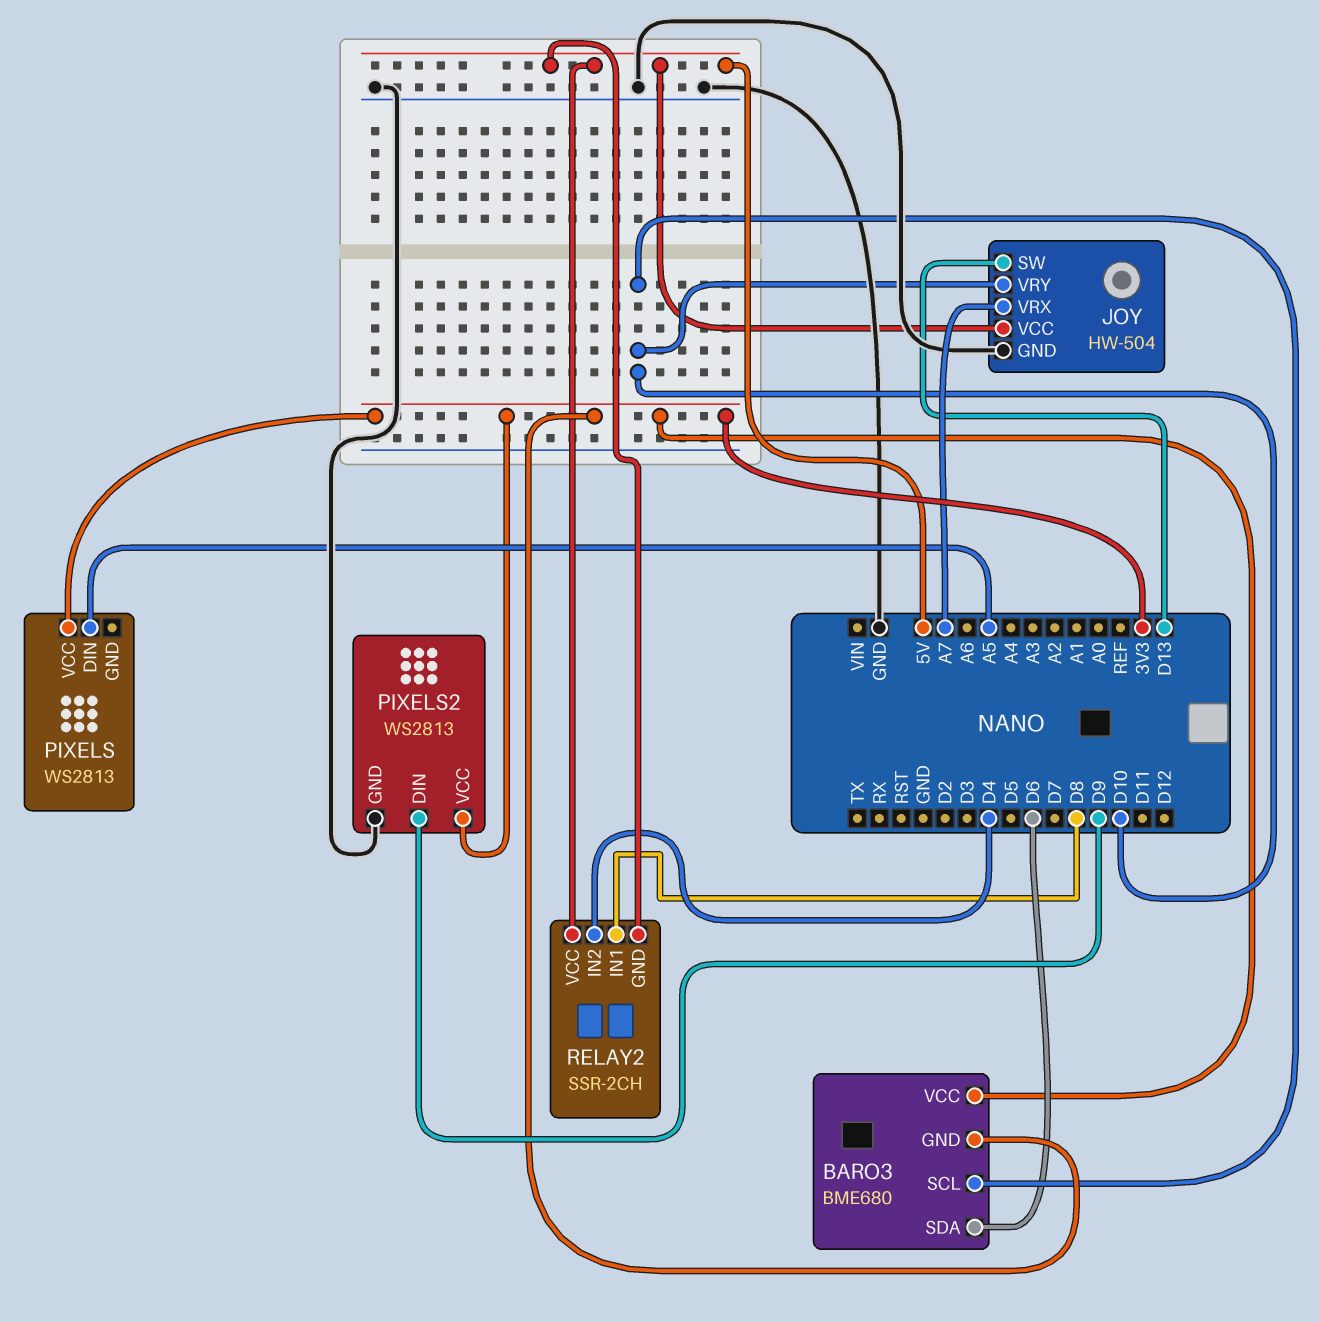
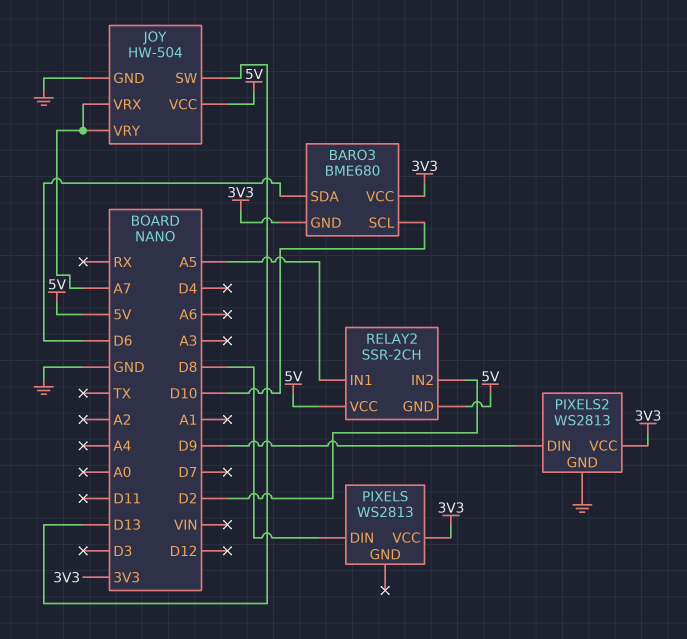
JOY pin VRY: D10 -> A7
PIXELS pin DIN: A5 -> D8
RELAY2 pin IN1: D8 -> A5
RELAY2 pin IN2: D4 -> D2

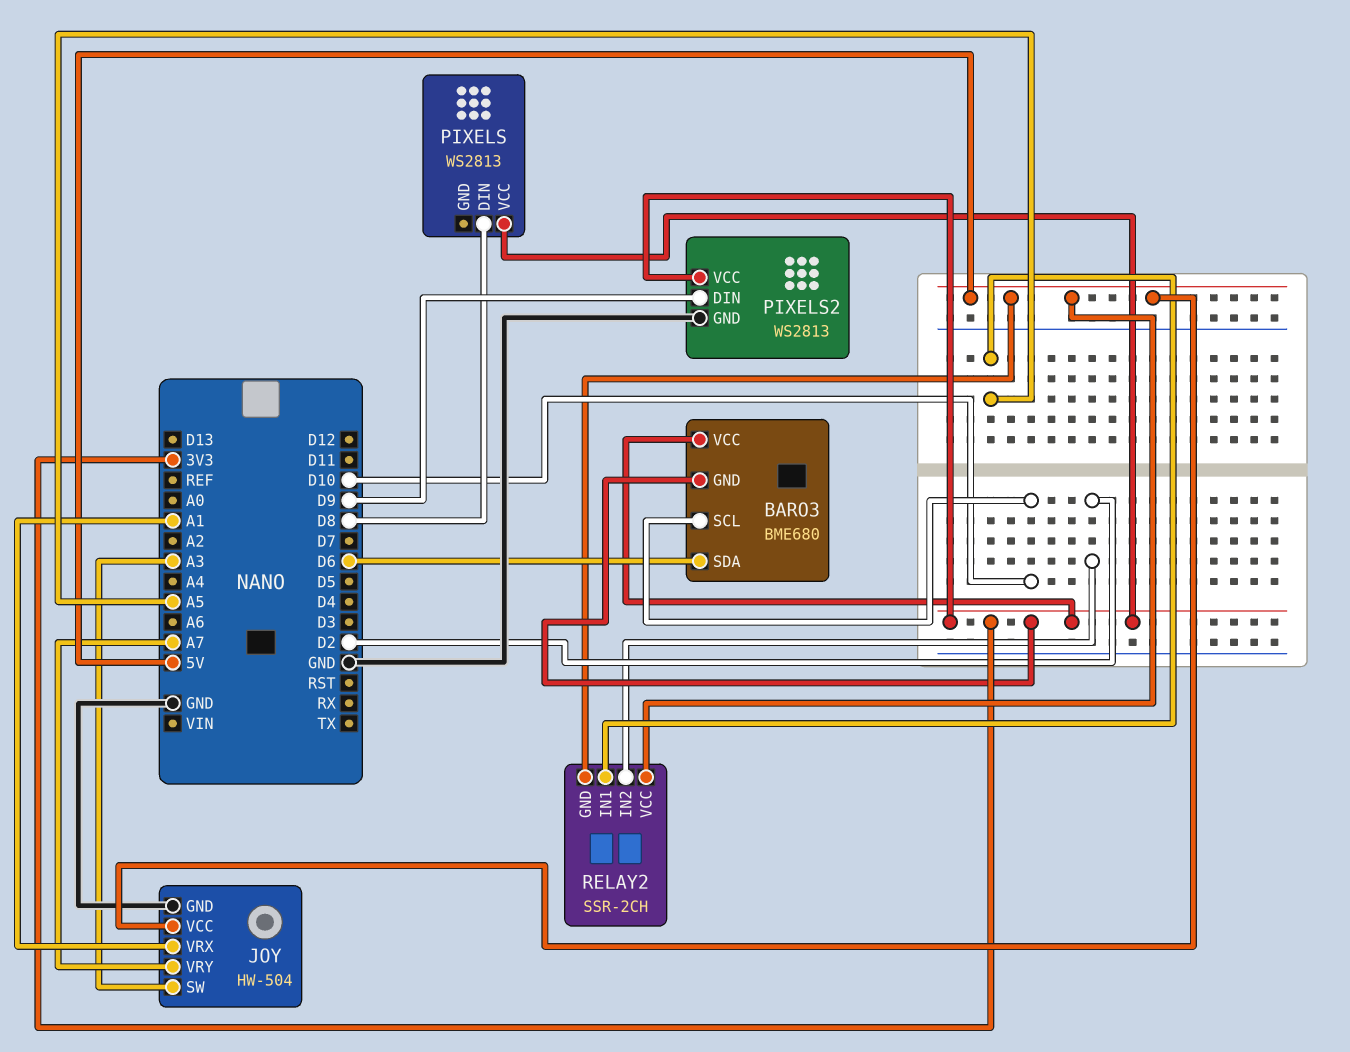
JOY pin SW: D13 -> A3
JOY pin VRX: A7 -> A1

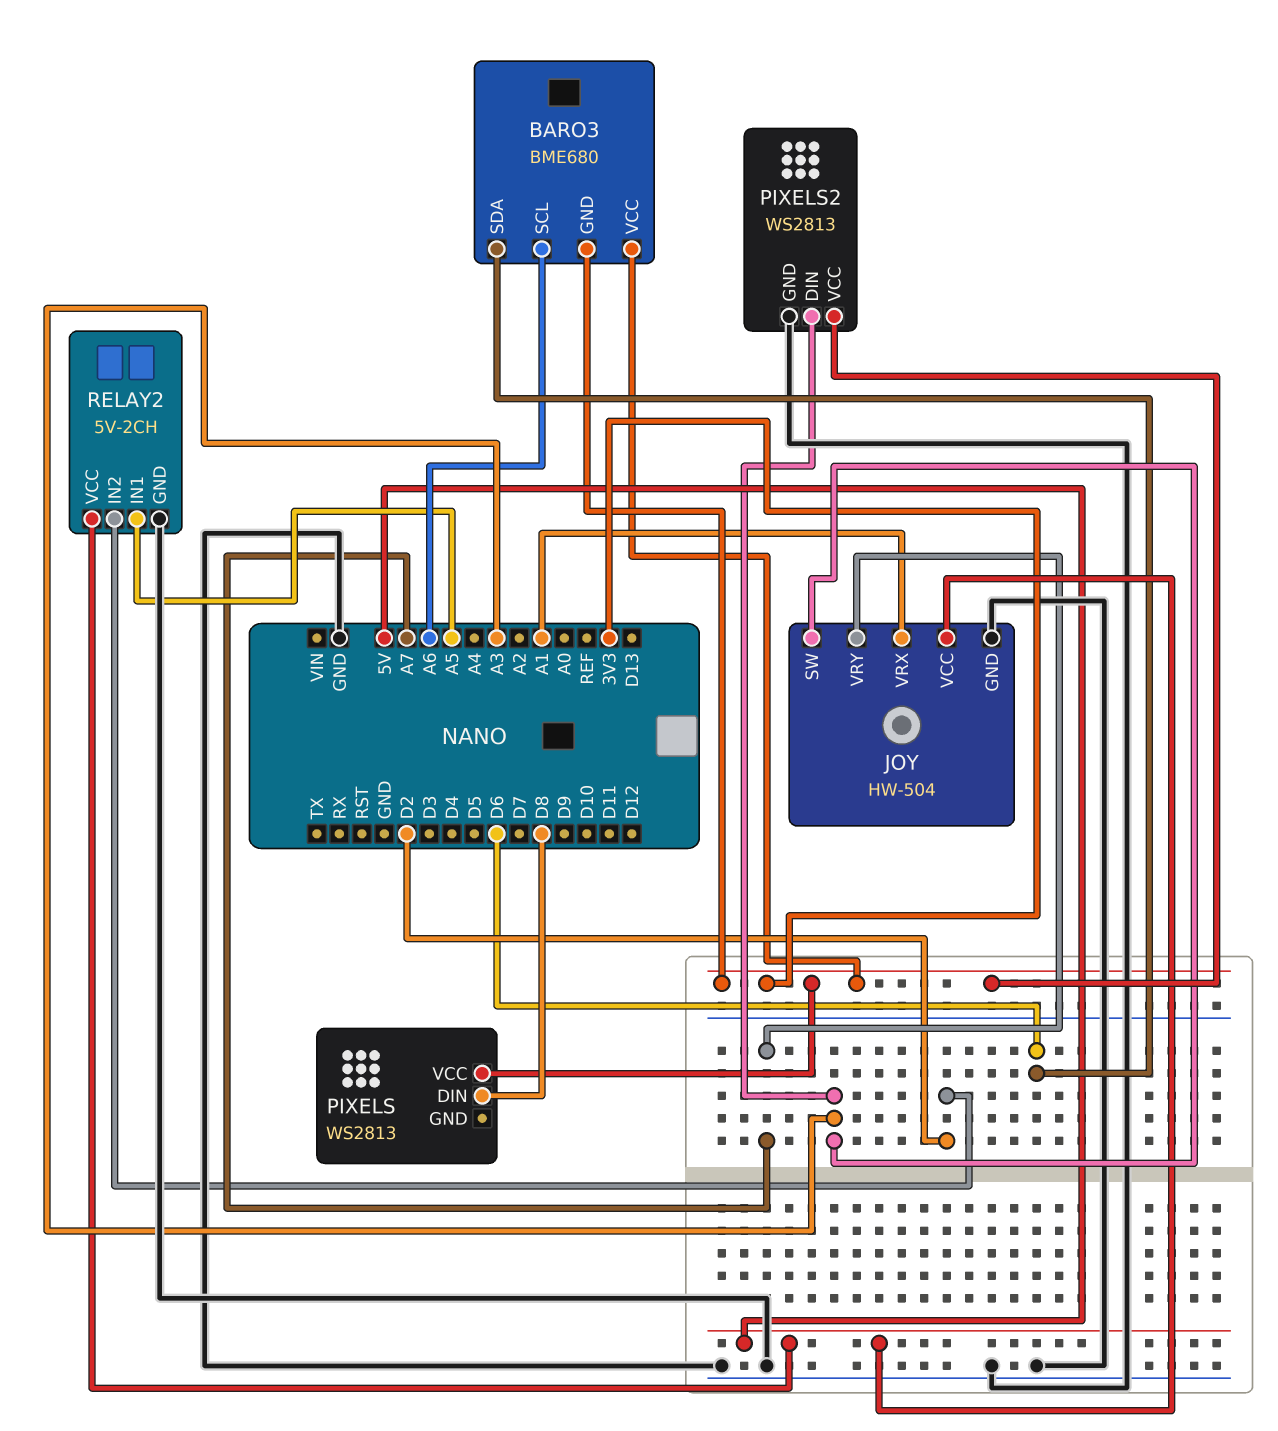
BARO3 pin SCL: D10 -> A6
PIXELS2 pin DIN: D9 -> A3
RELAY2: SSR-2CH -> 5V-2CH
RELAY2 pin GND: 5V -> GND

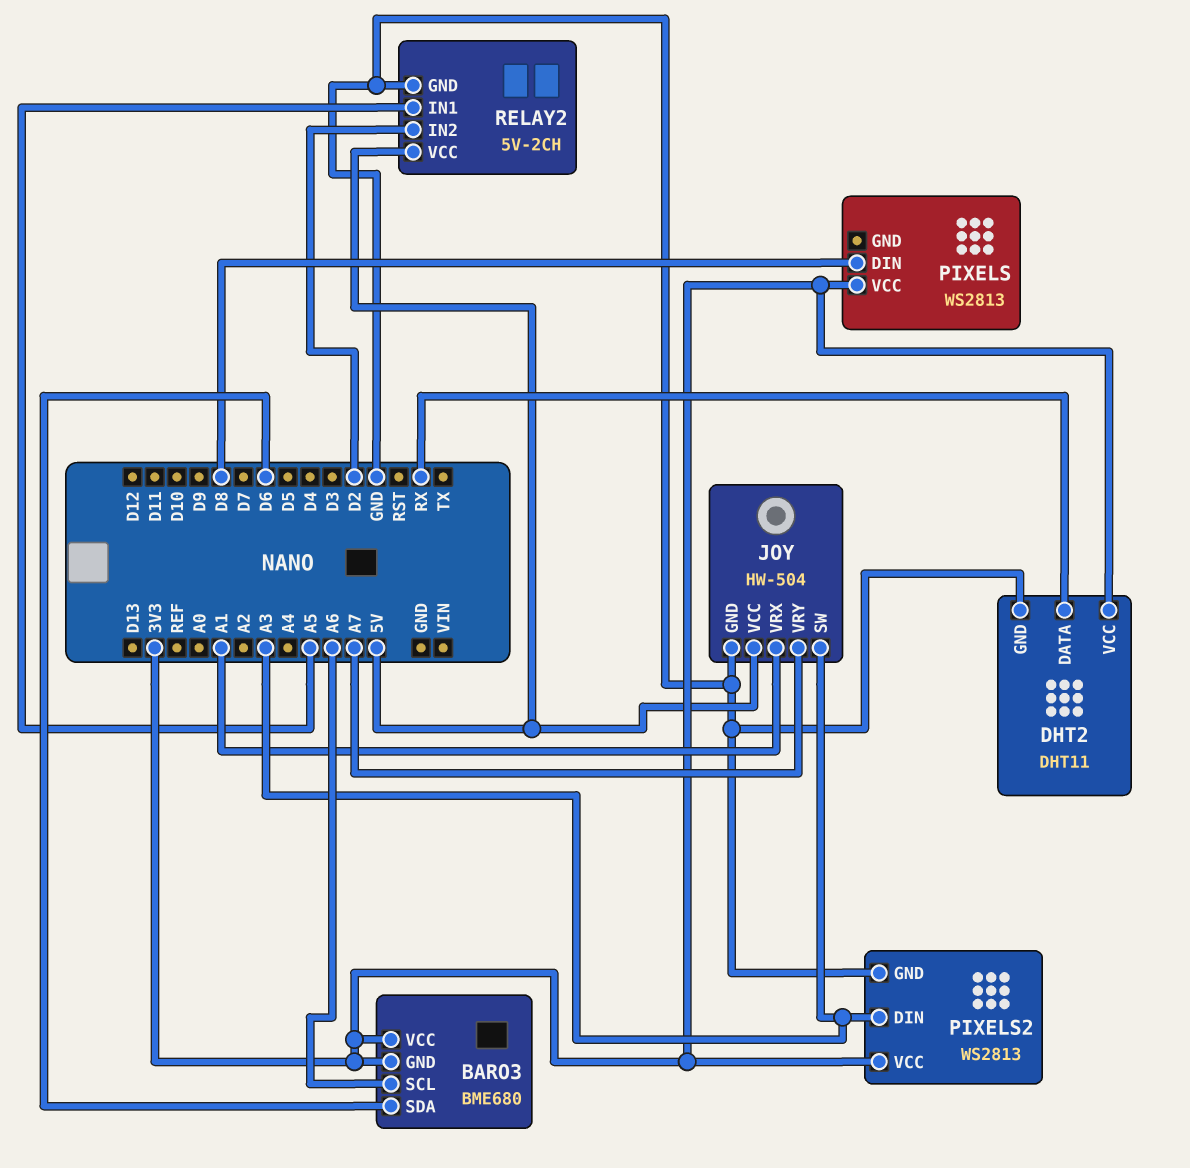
DHT2: none -> DHT11
DHT2 pin DATA: none -> RX
DHT2 pin GND: none -> GND
DHT2 pin VCC: none -> 3V3

